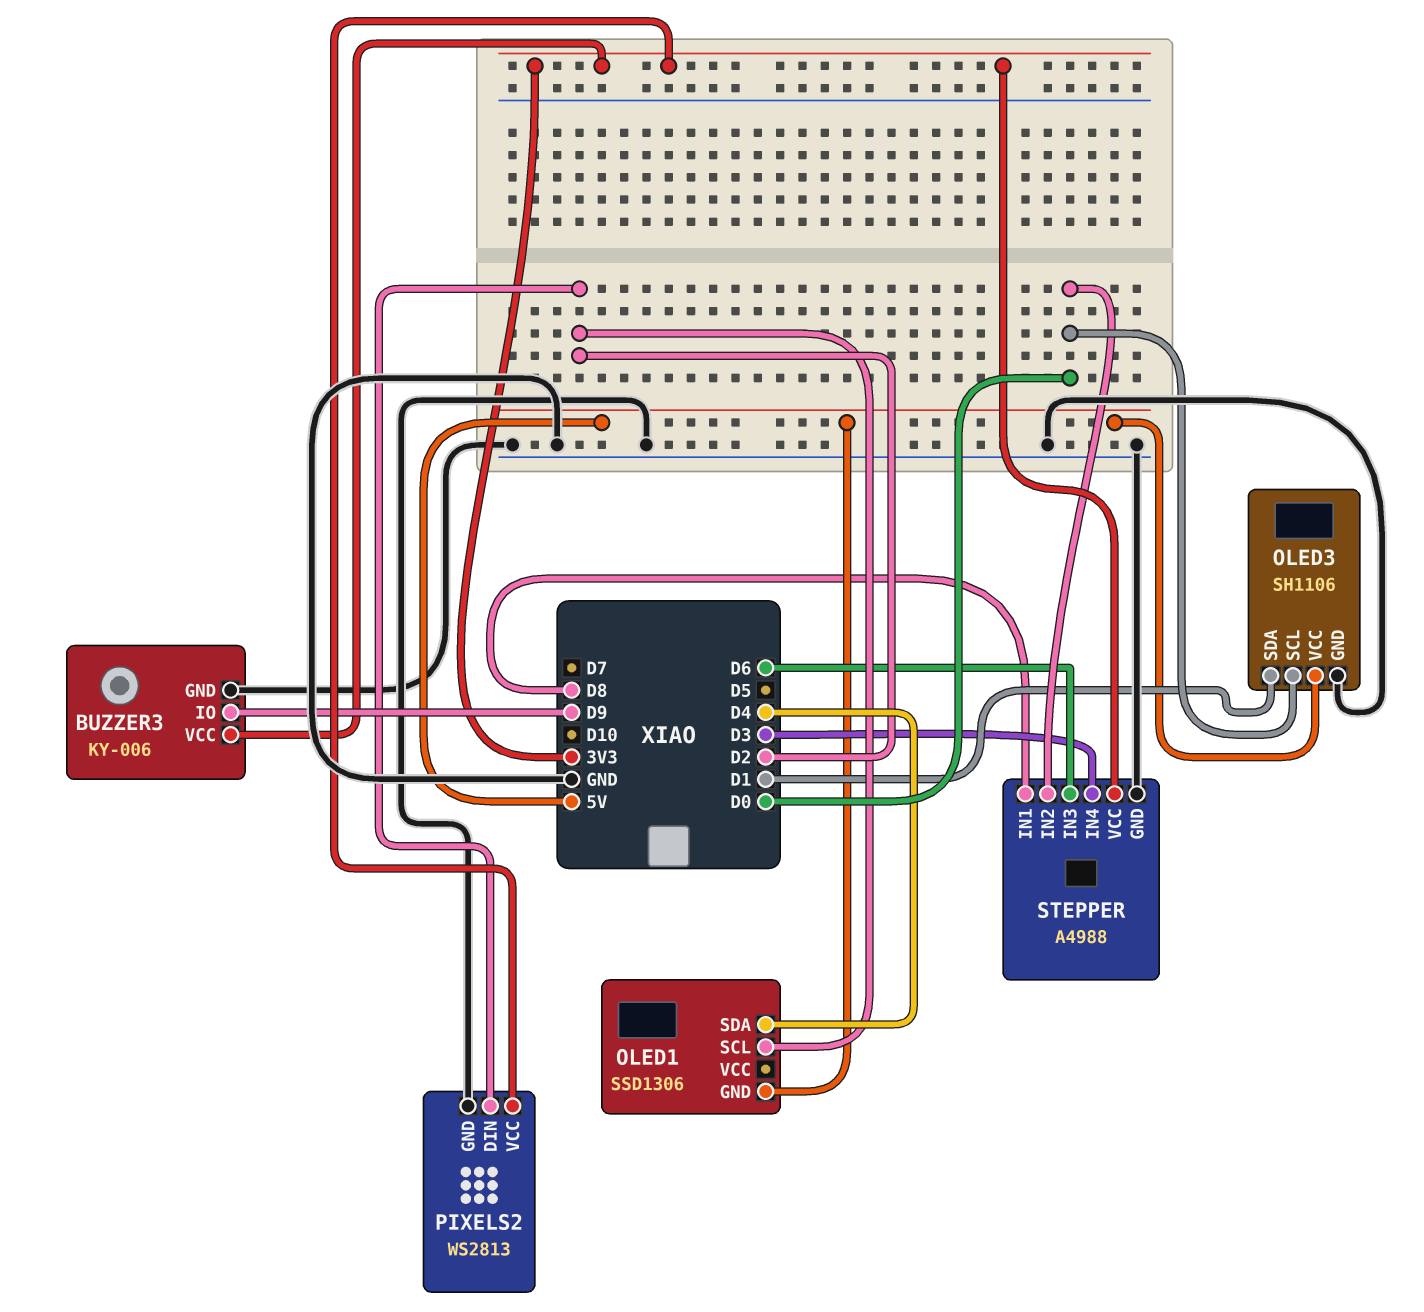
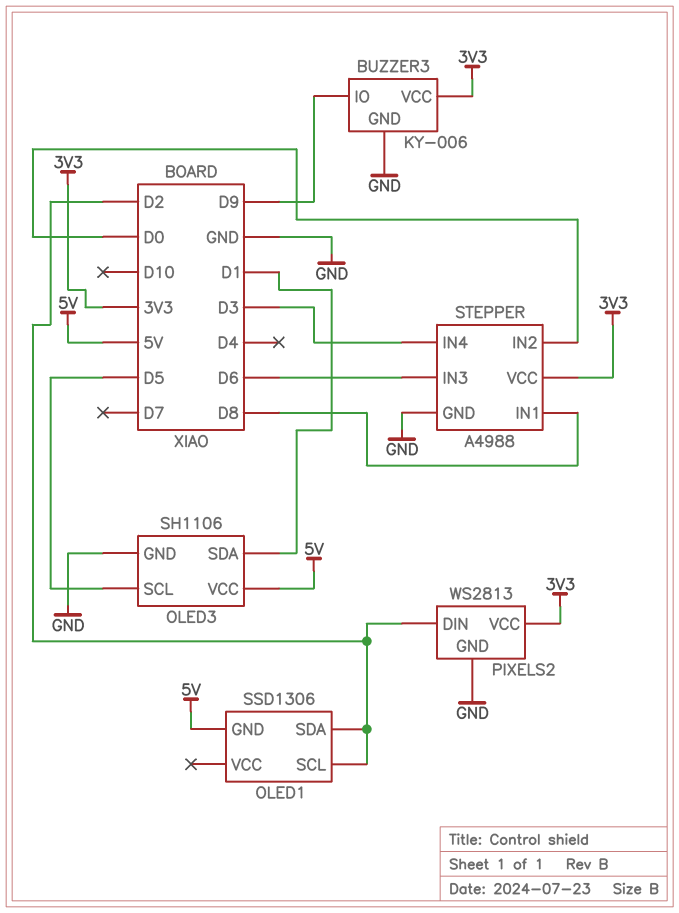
OLED1 pin SDA: D4 -> D2
OLED3 pin SCL: D0 -> D5

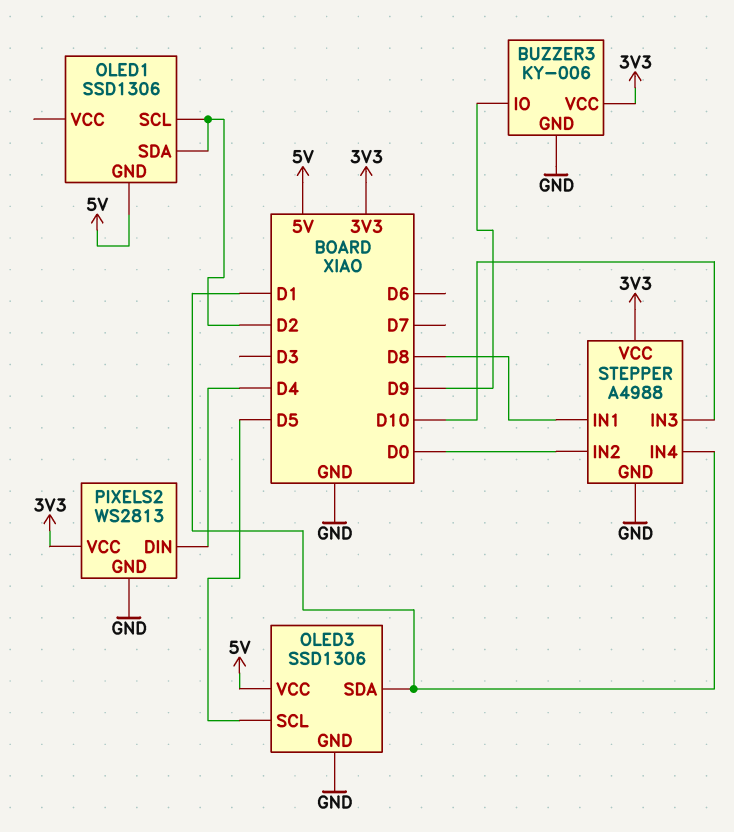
OLED3: SH1106 -> SSD1306
PIXELS2 pin DIN: D2 -> D4
STEPPER pin IN3: D6 -> D10
STEPPER pin IN4: D3 -> D1

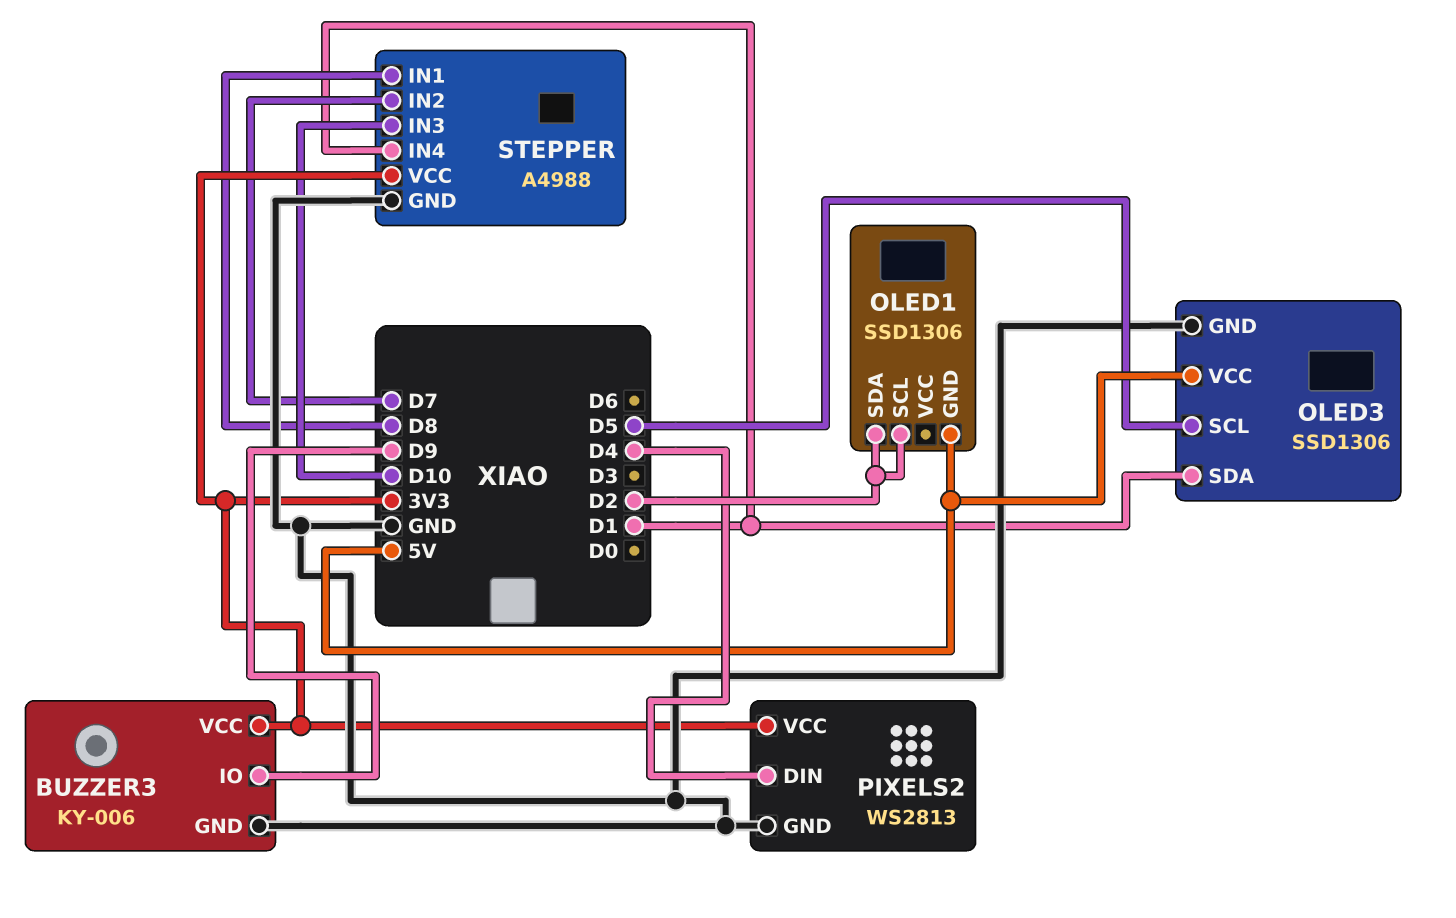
STEPPER pin IN2: D0 -> D7

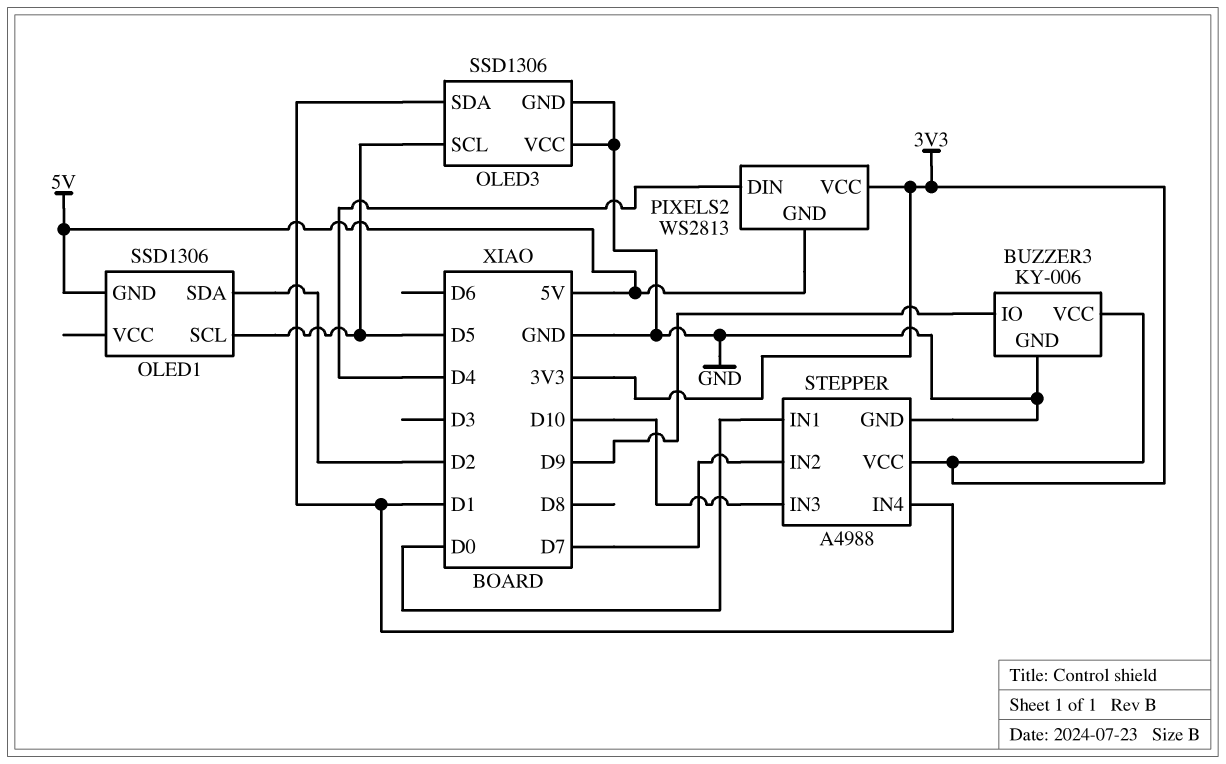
OLED1 pin SCL: D2 -> D5
OLED3 pin VCC: 5V -> GND
PIXELS2 pin GND: GND -> 5V
STEPPER pin IN1: D8 -> D0

